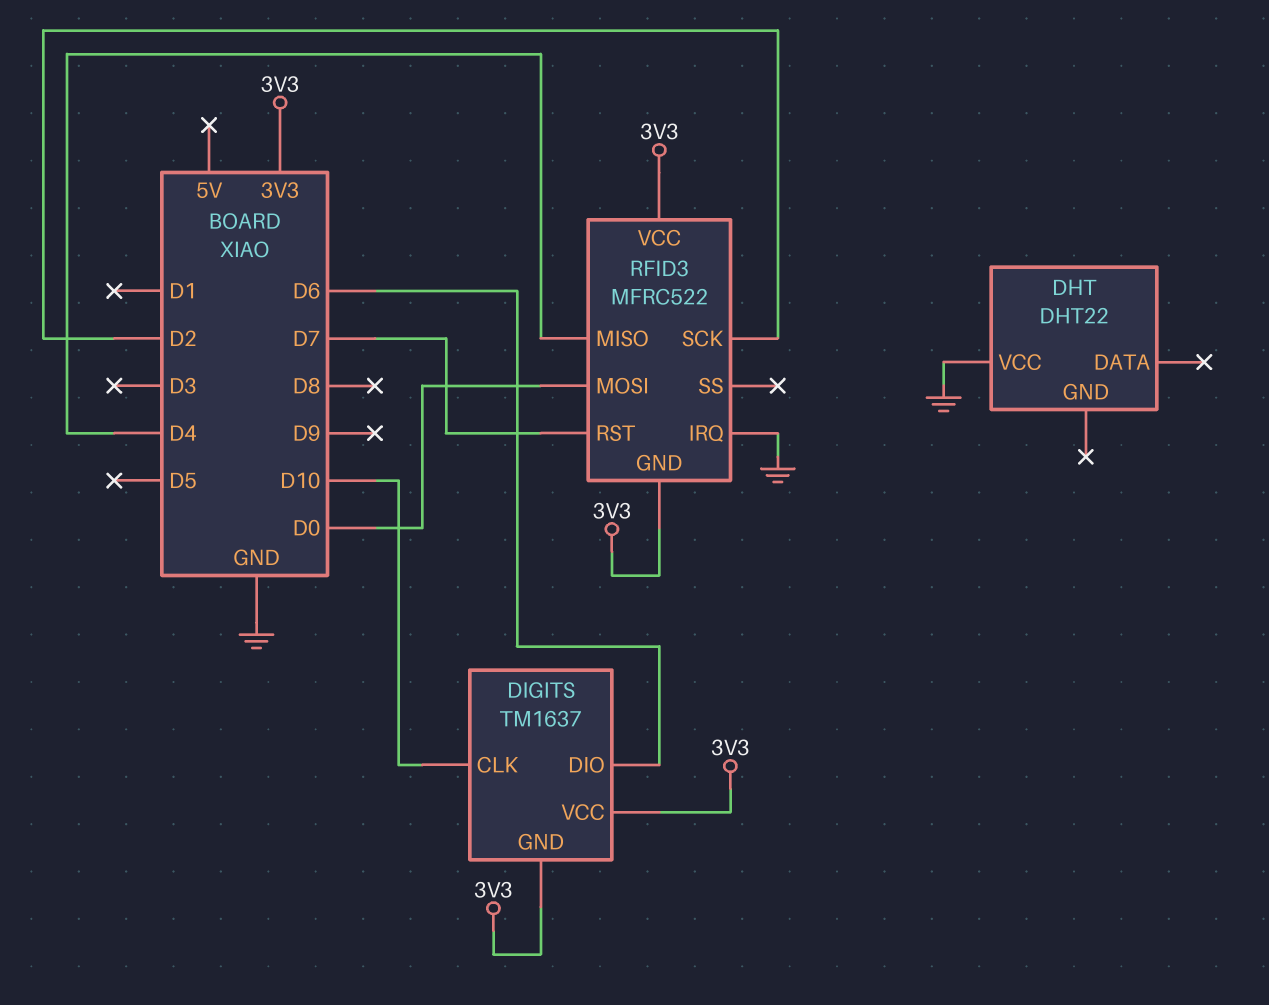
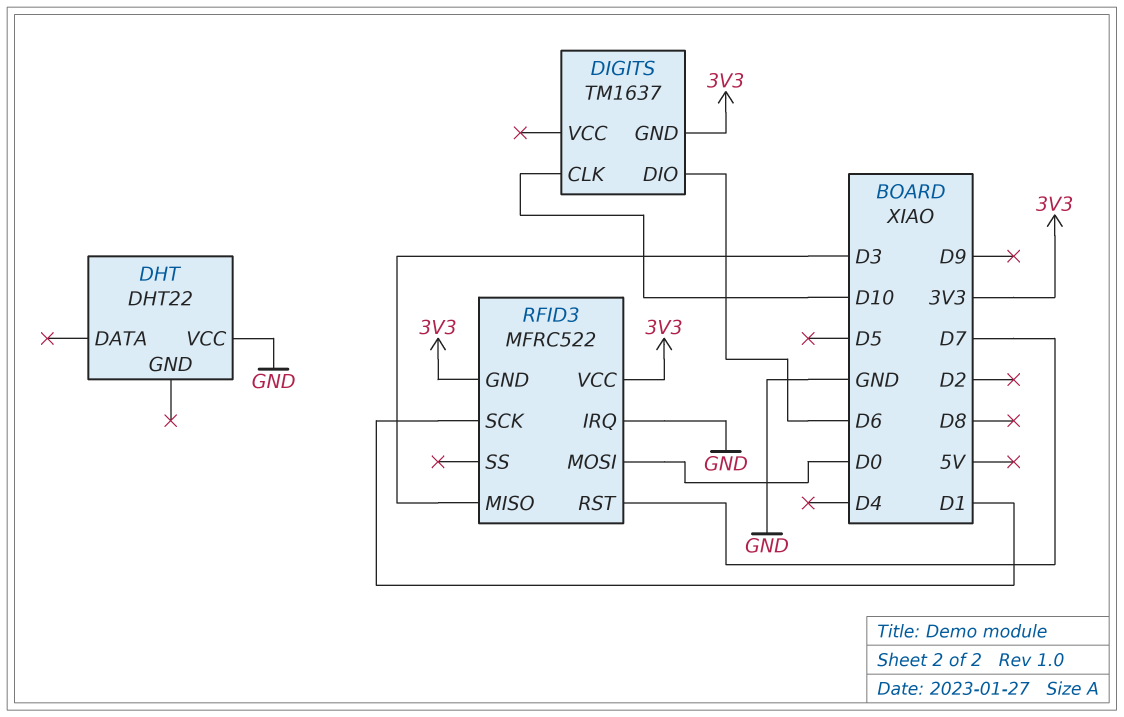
DIGITS pin VCC: 3V3 -> none
RFID3 pin MISO: D4 -> D3
RFID3 pin SCK: D2 -> D1

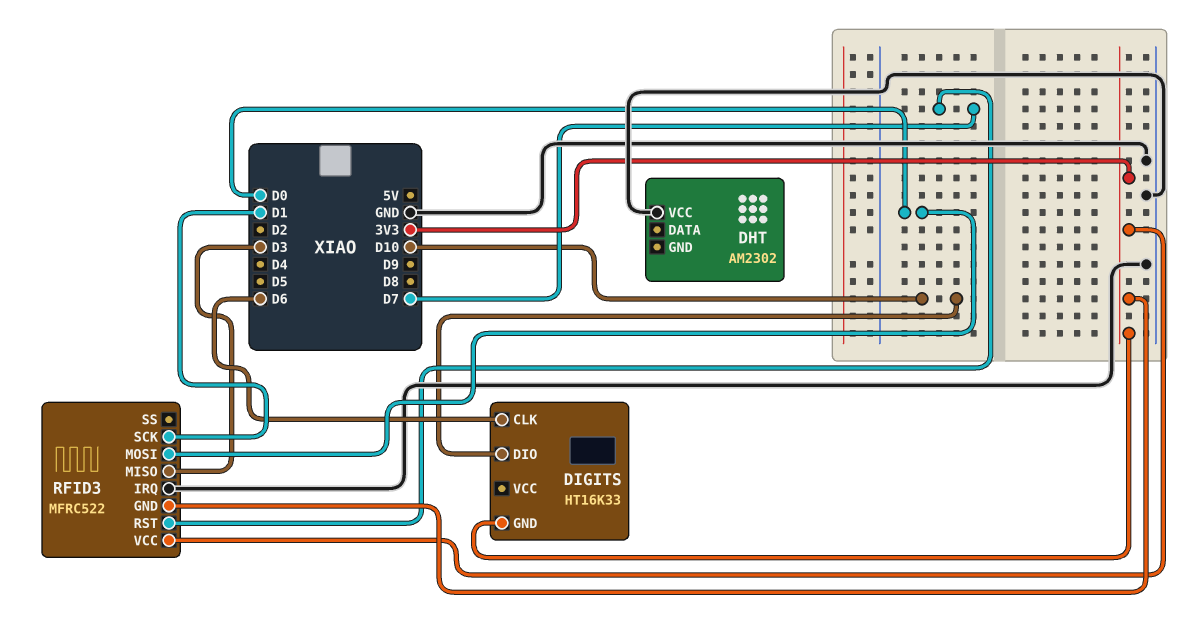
DHT: DHT22 -> AM2302
DIGITS: TM1637 -> HT16K33
DIGITS pin CLK: D10 -> D6
DIGITS pin DIO: D6 -> D10

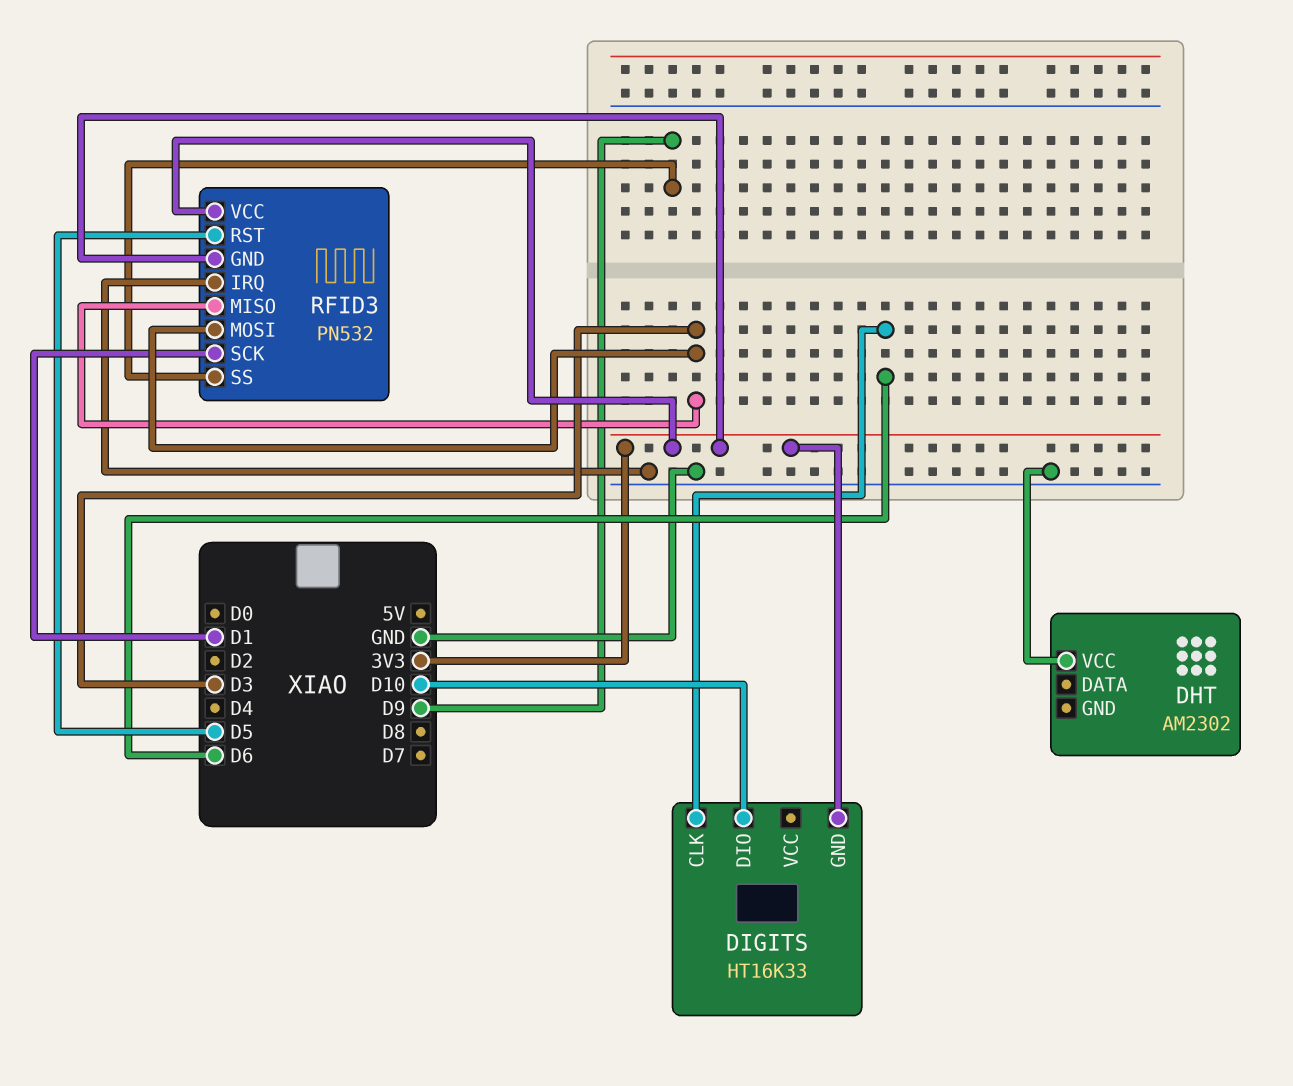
RFID3: MFRC522 -> PN532
RFID3 pin MOSI: D0 -> D3
RFID3 pin RST: D7 -> D5
RFID3 pin SS: none -> D9

